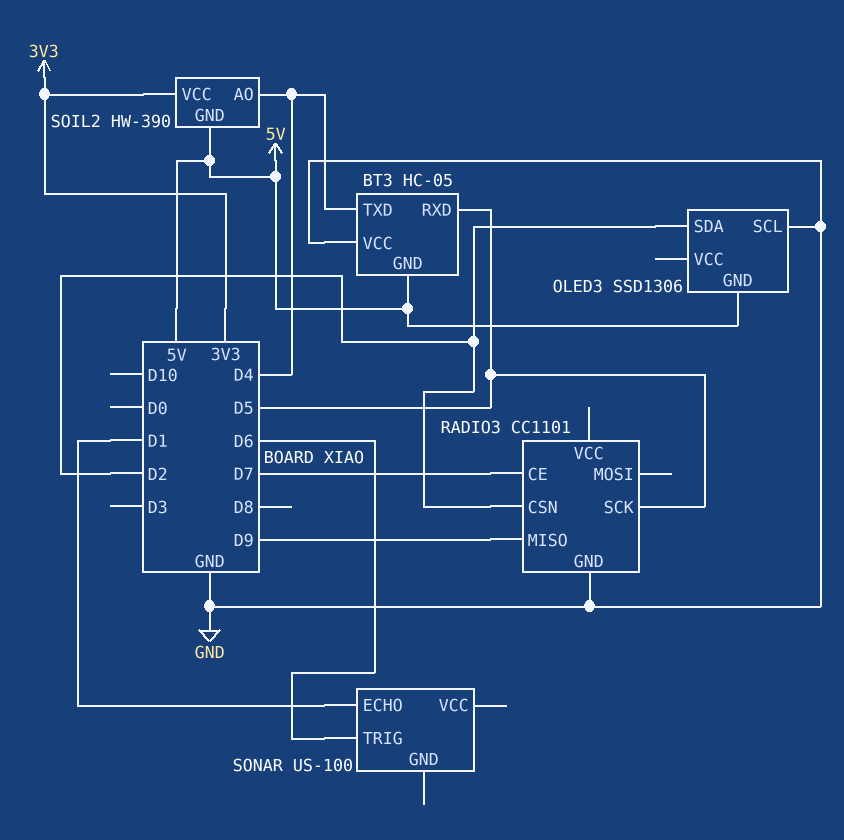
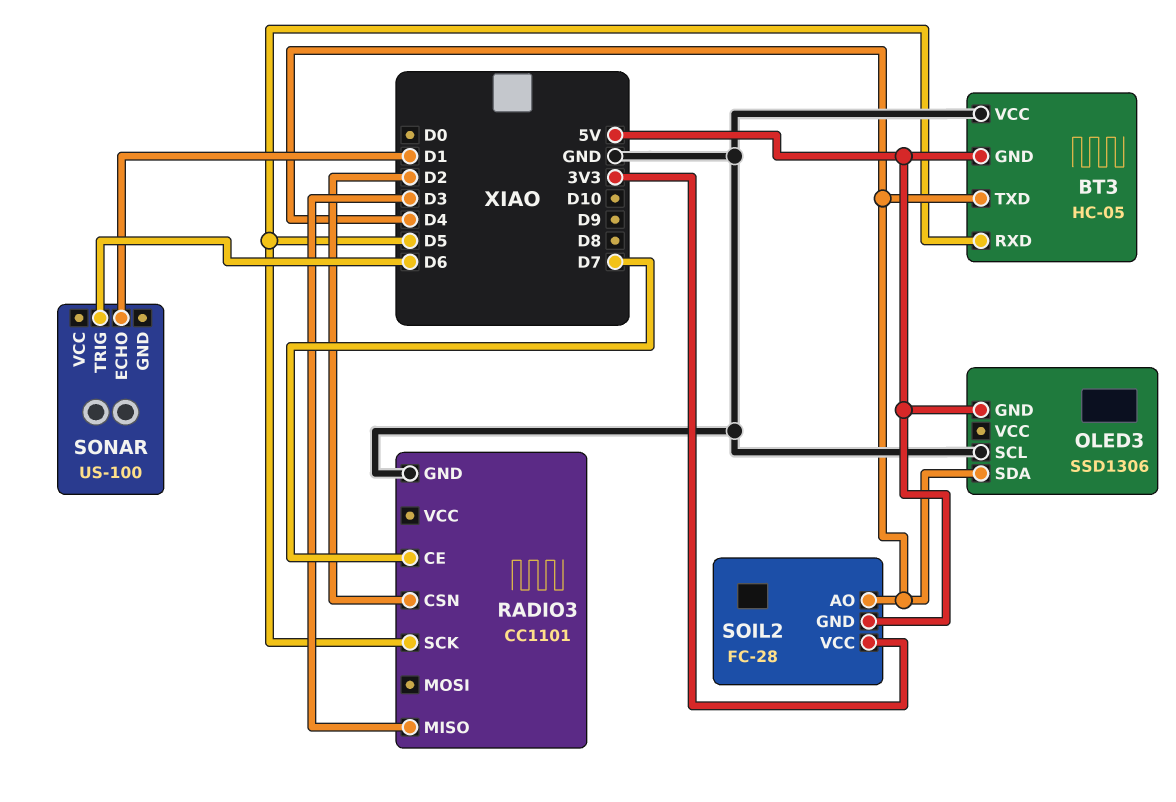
OLED3 pin SDA: D2 -> D4
RADIO3 pin MISO: D9 -> D3
SOIL2: HW-390 -> FC-28

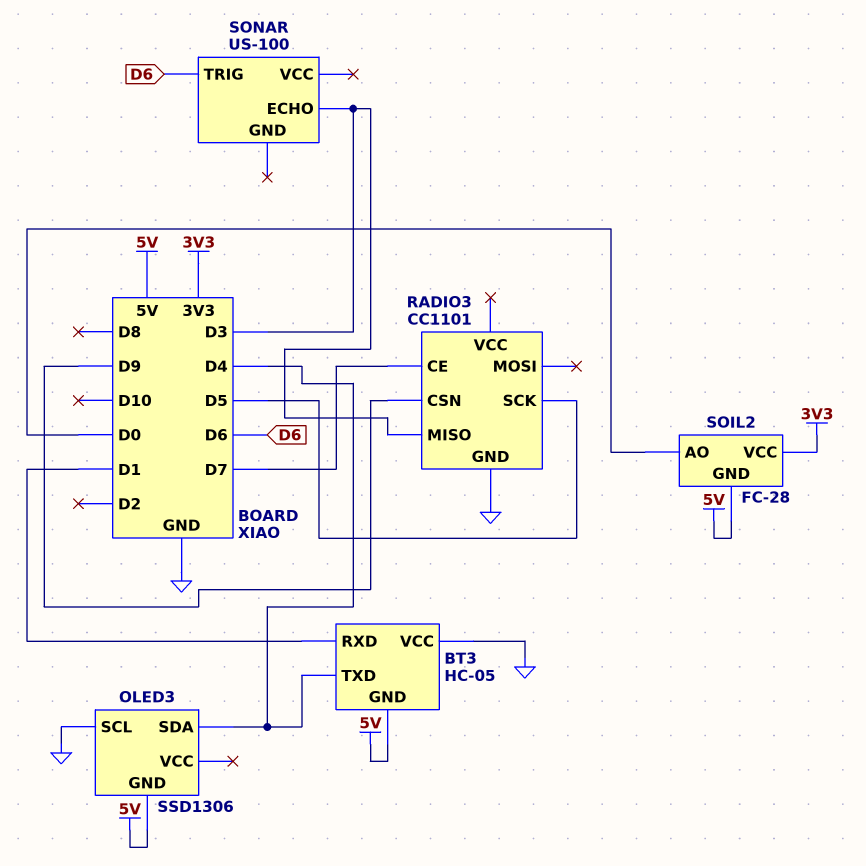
BT3 pin RXD: D5 -> D1
RADIO3 pin CSN: D2 -> D9
SOIL2 pin AO: D4 -> D0
SONAR pin ECHO: D1 -> D3

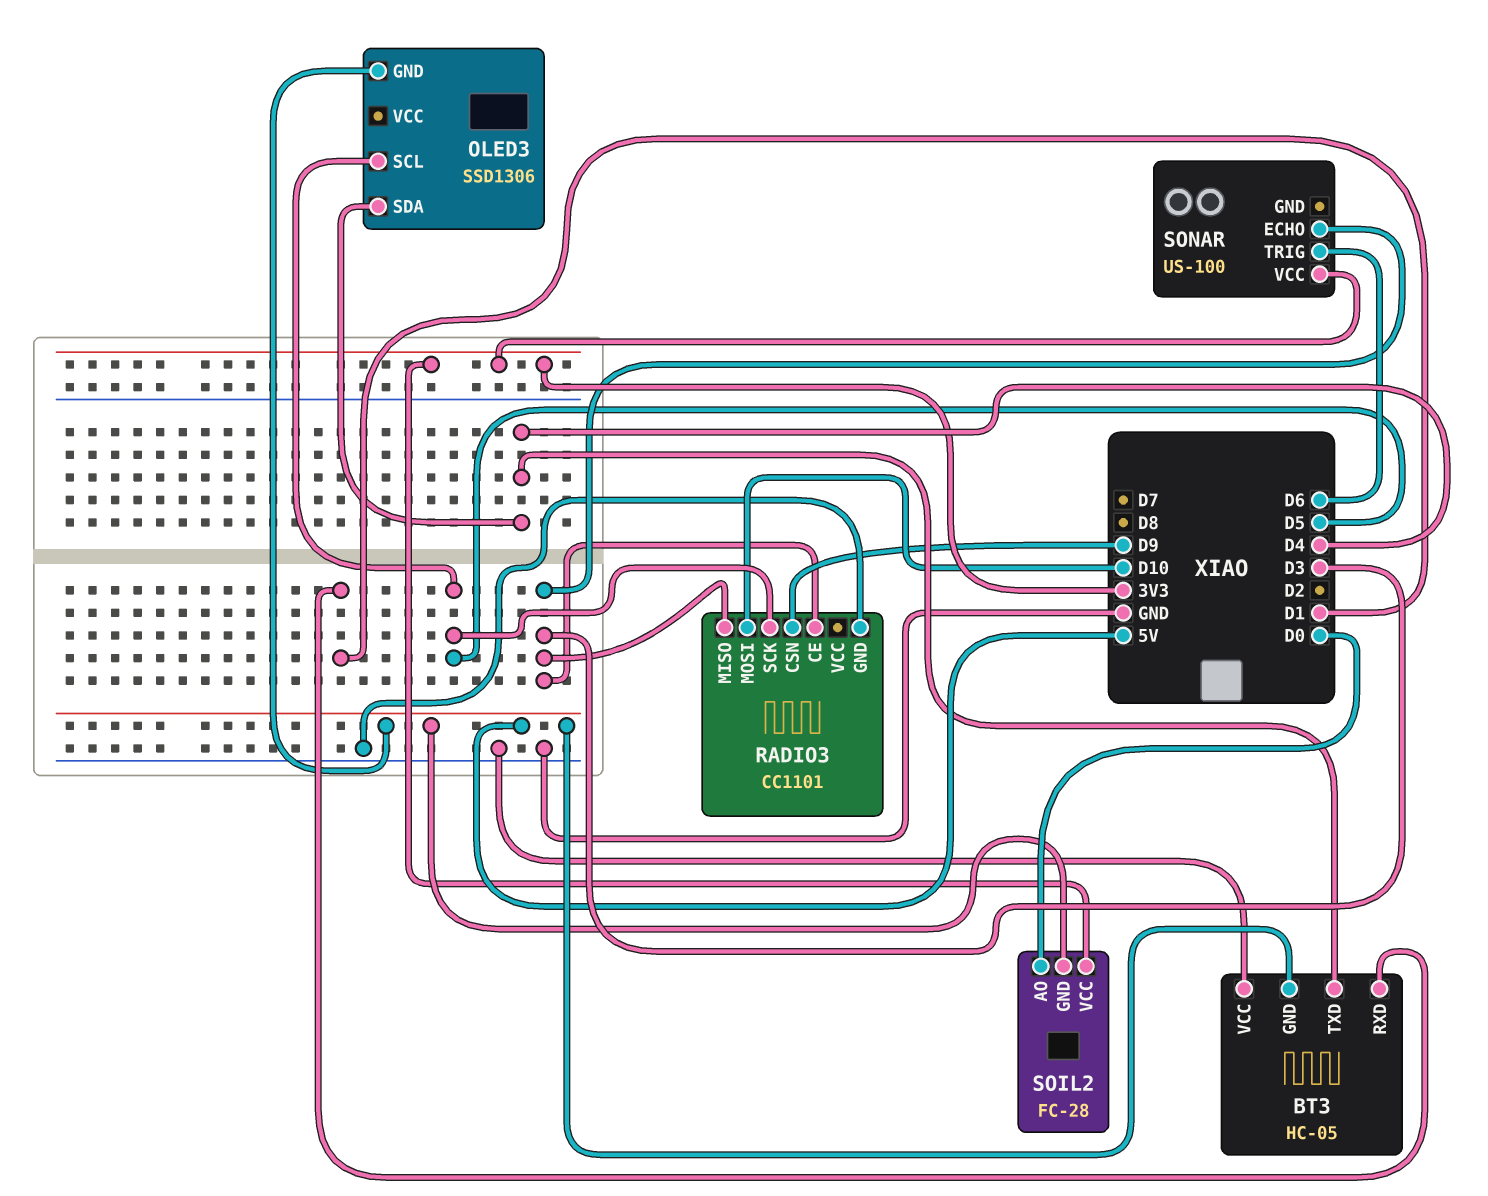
OLED3 pin SCL: GND -> D5
RADIO3 pin CE: D7 -> D3
RADIO3 pin MOSI: none -> D10
SONAR pin VCC: none -> 3V3

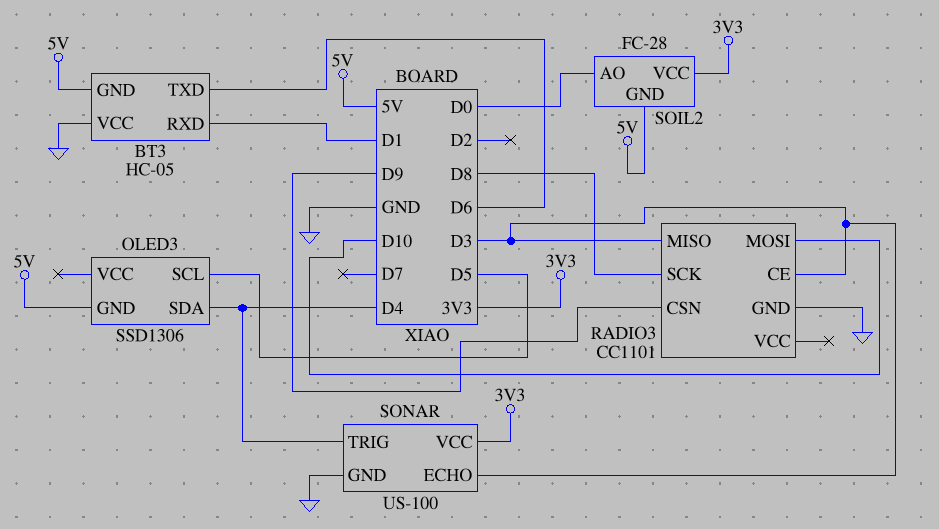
BT3 pin TXD: D4 -> D6
RADIO3 pin SCK: D5 -> D8
SONAR pin GND: none -> GND
SONAR pin TRIG: D6 -> D4

